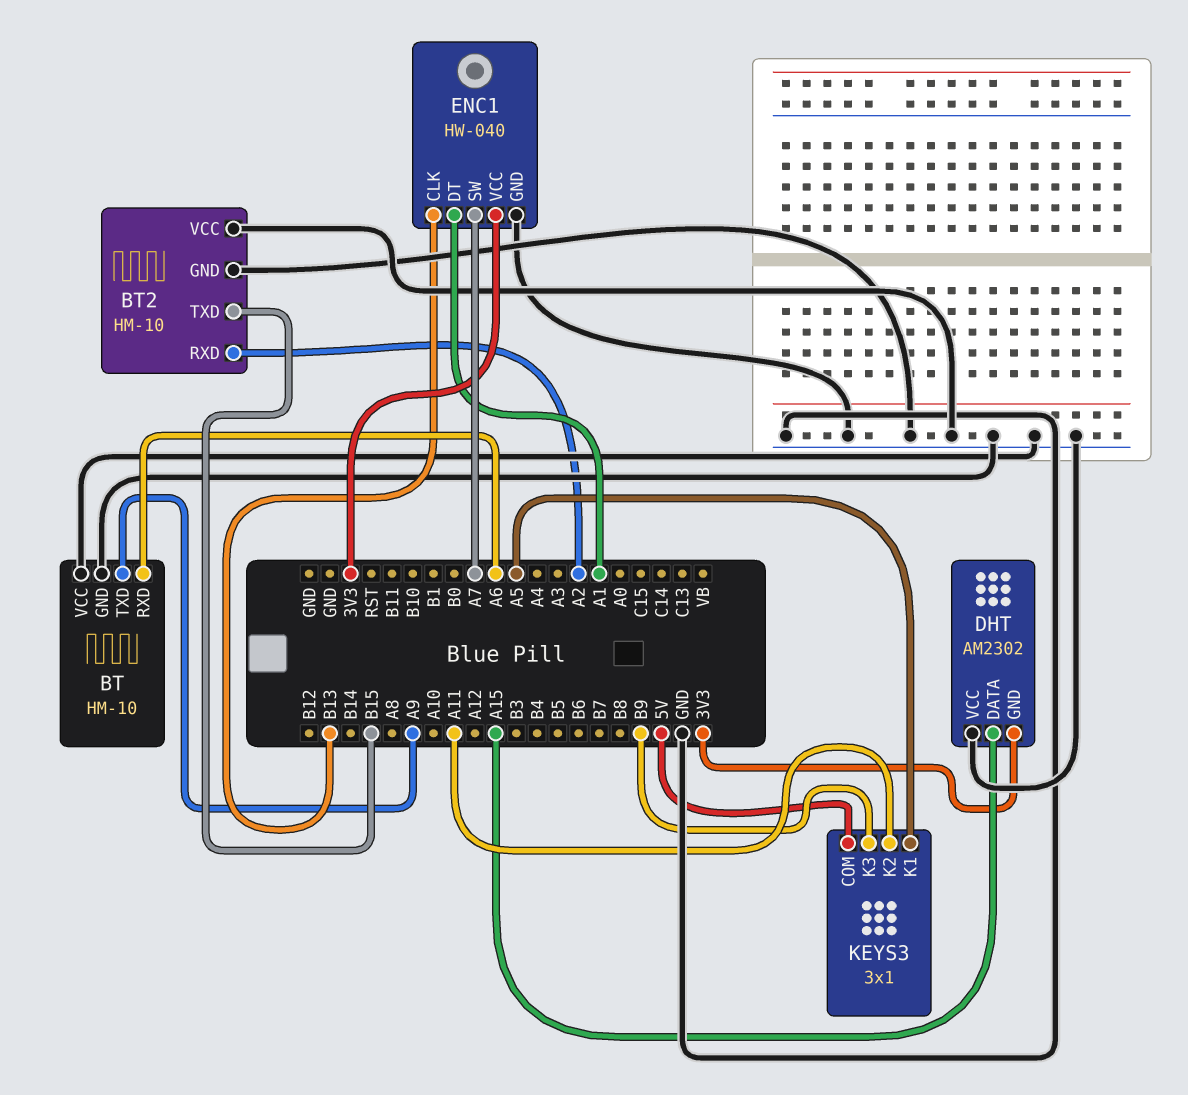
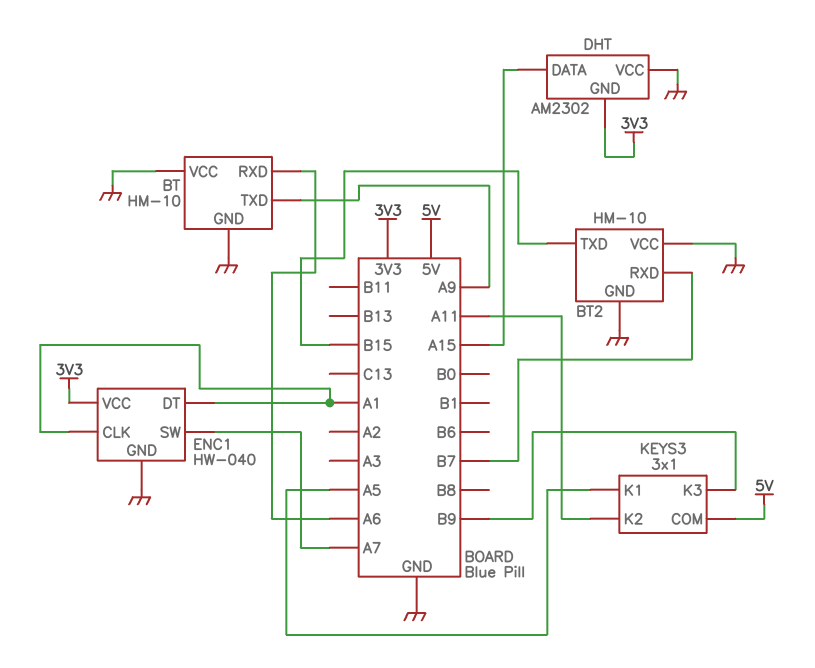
BT2 pin RXD: A2 -> B7
ENC1 pin CLK: B13 -> A1

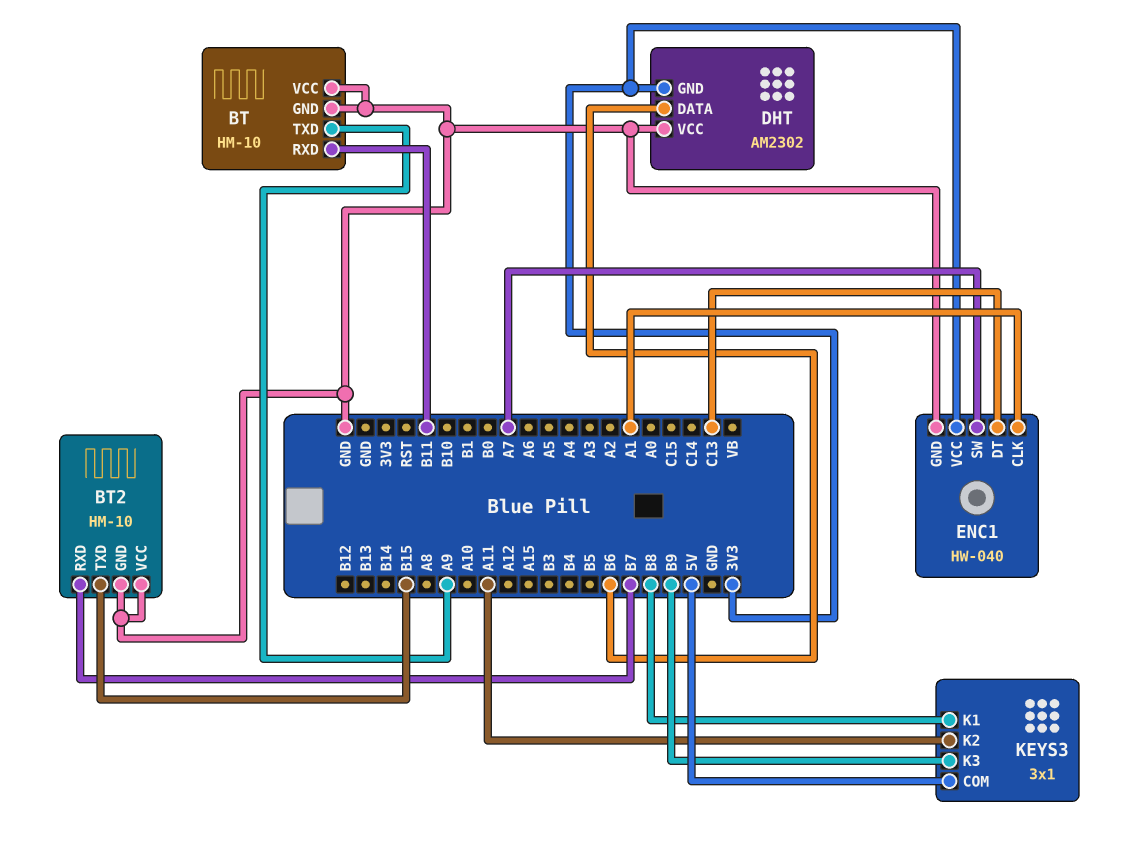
BT pin RXD: A6 -> B11
DHT pin DATA: A15 -> B6
ENC1 pin DT: A1 -> C13
KEYS3 pin K1: A5 -> B8

